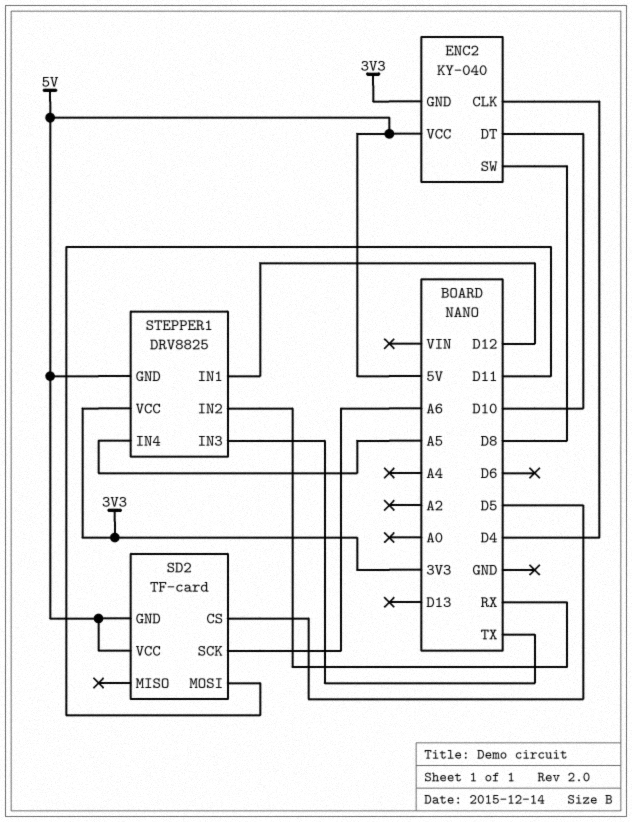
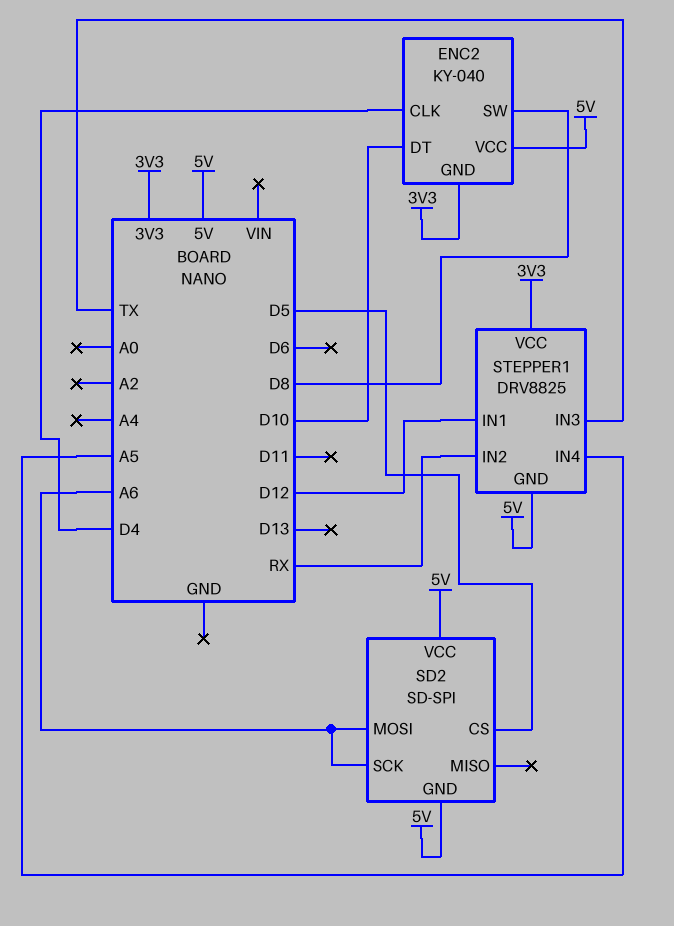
SD2: TF-card -> SD-SPI
SD2 pin MOSI: D11 -> A6

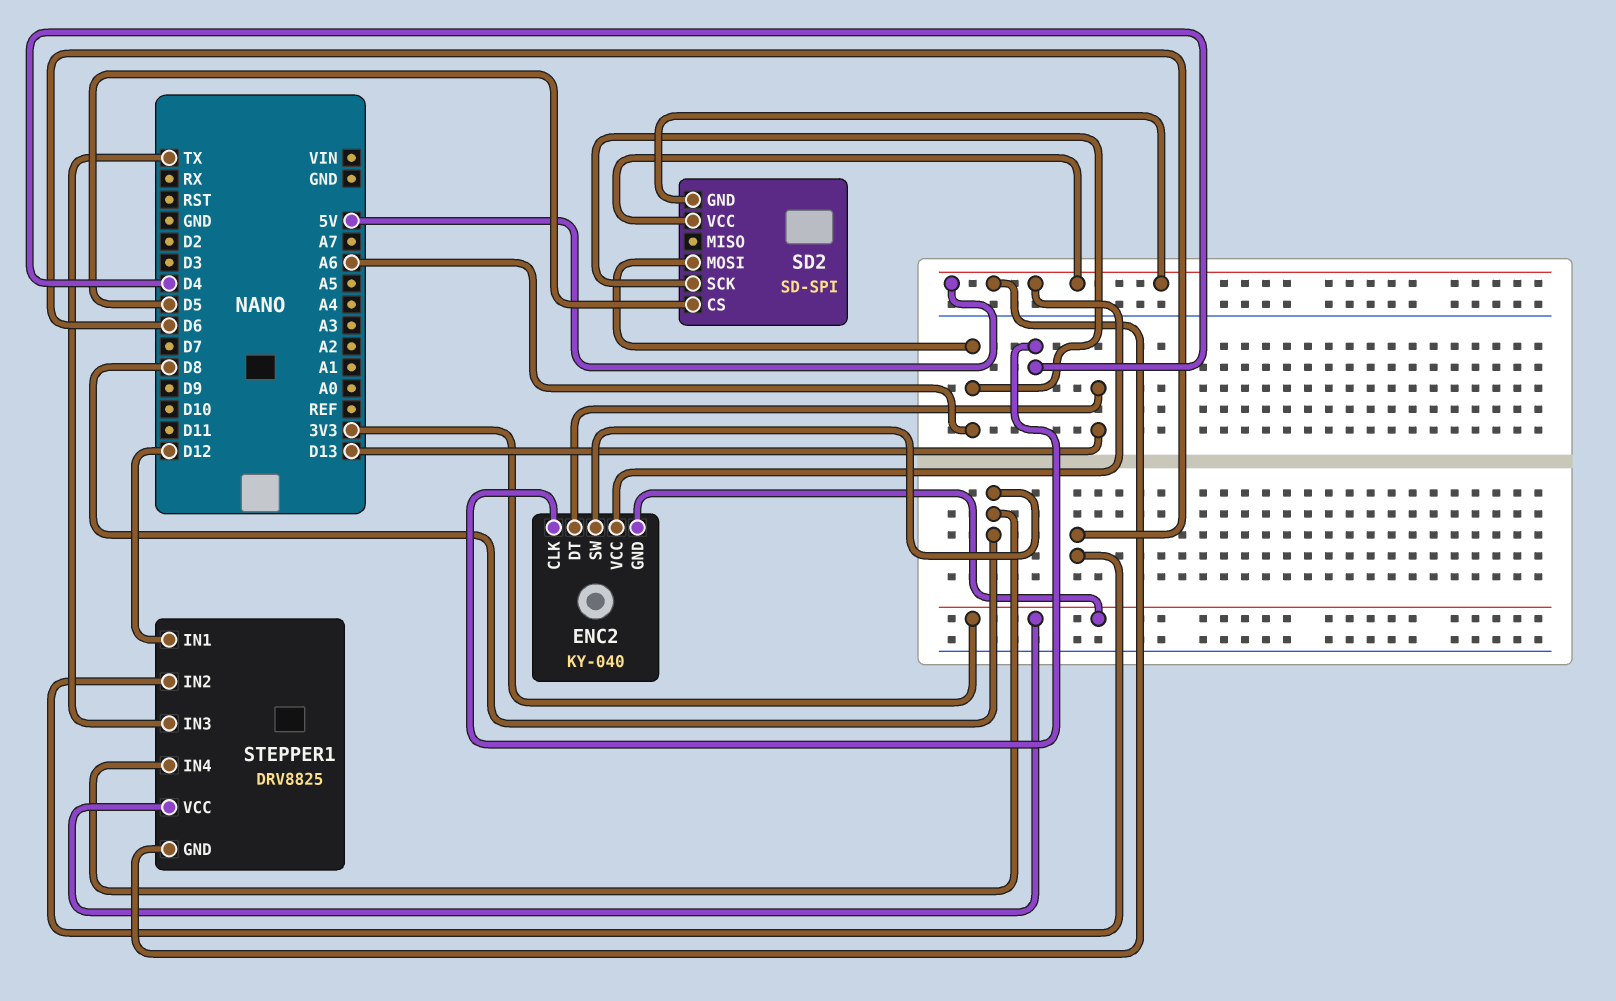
ENC2 pin DT: D10 -> D13
STEPPER1 pin IN2: RX -> D6
STEPPER1 pin IN4: A5 -> D8

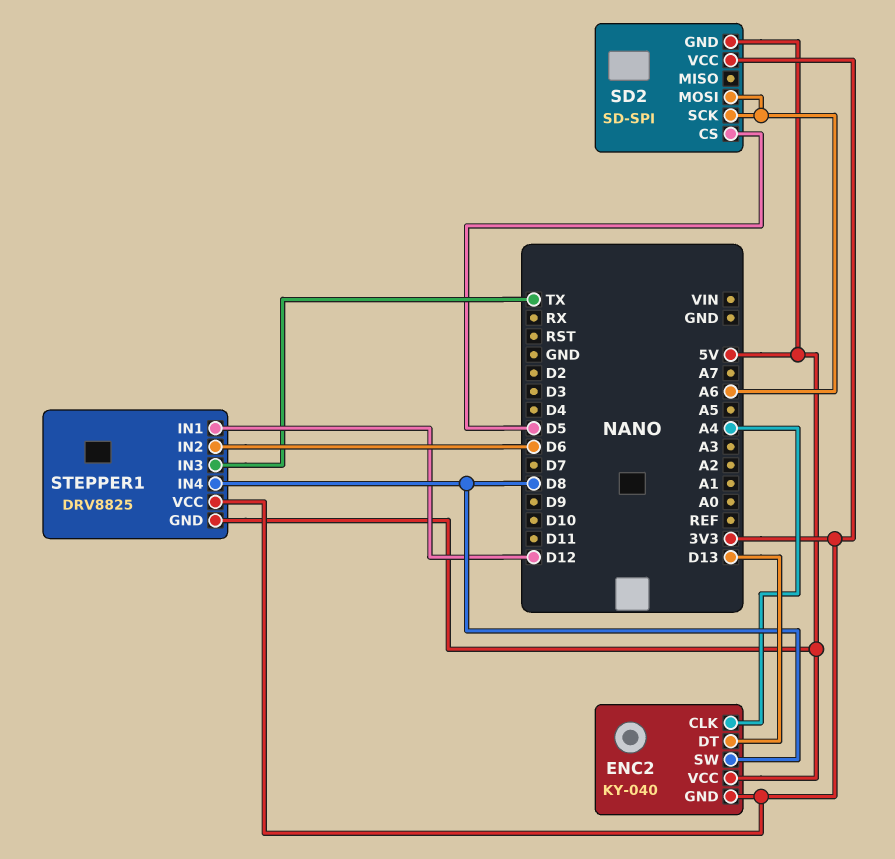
ENC2 pin CLK: D4 -> A4
SD2 pin VCC: 5V -> 3V3

